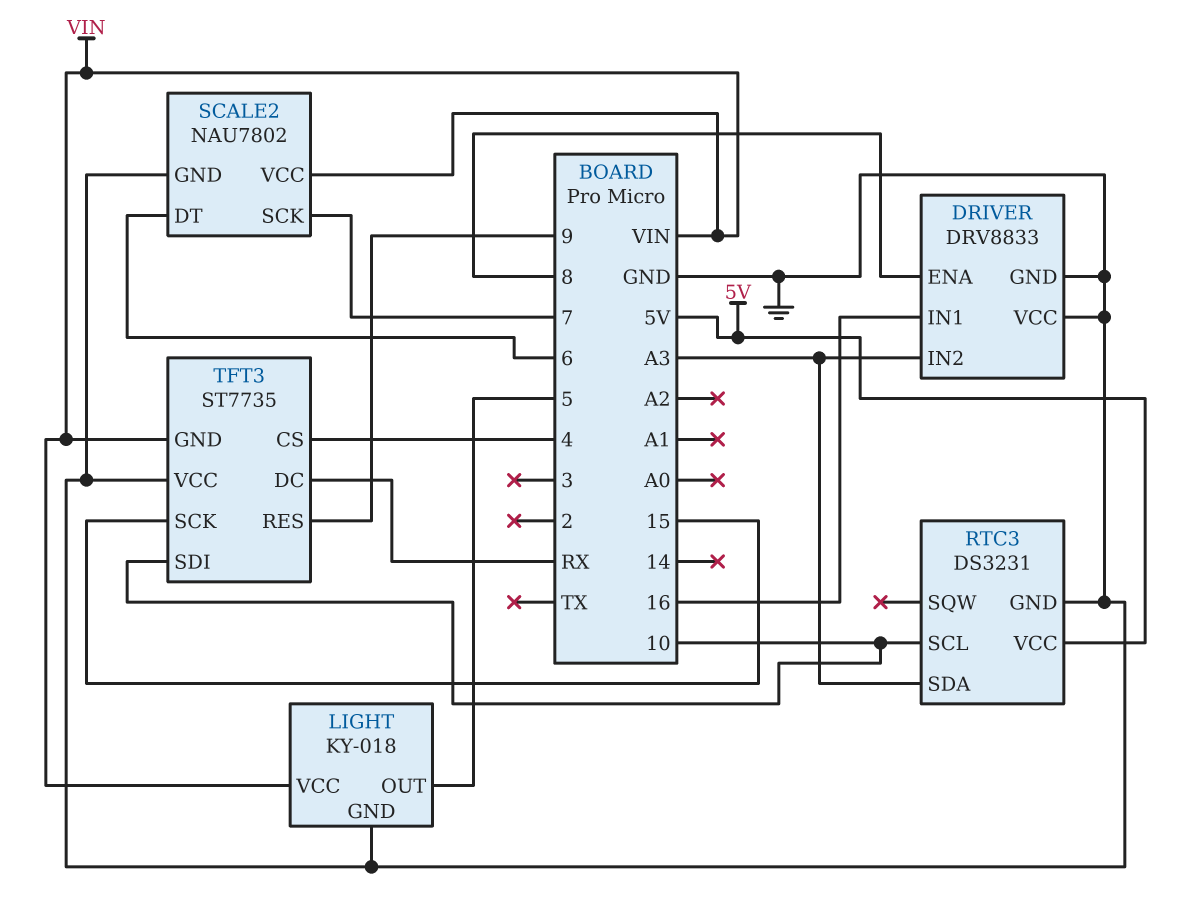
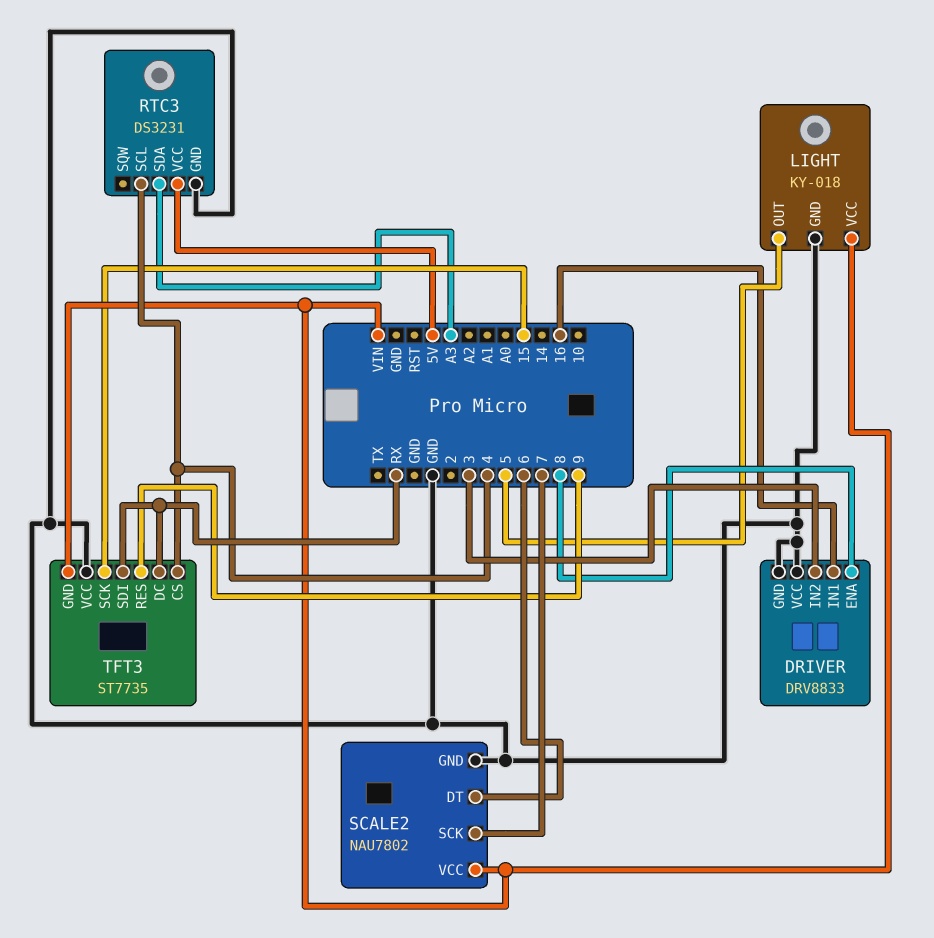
DRIVER pin IN2: A3 -> 3
RTC3 pin SCL: 10 -> 4
TFT3 pin SDI: 10 -> RX

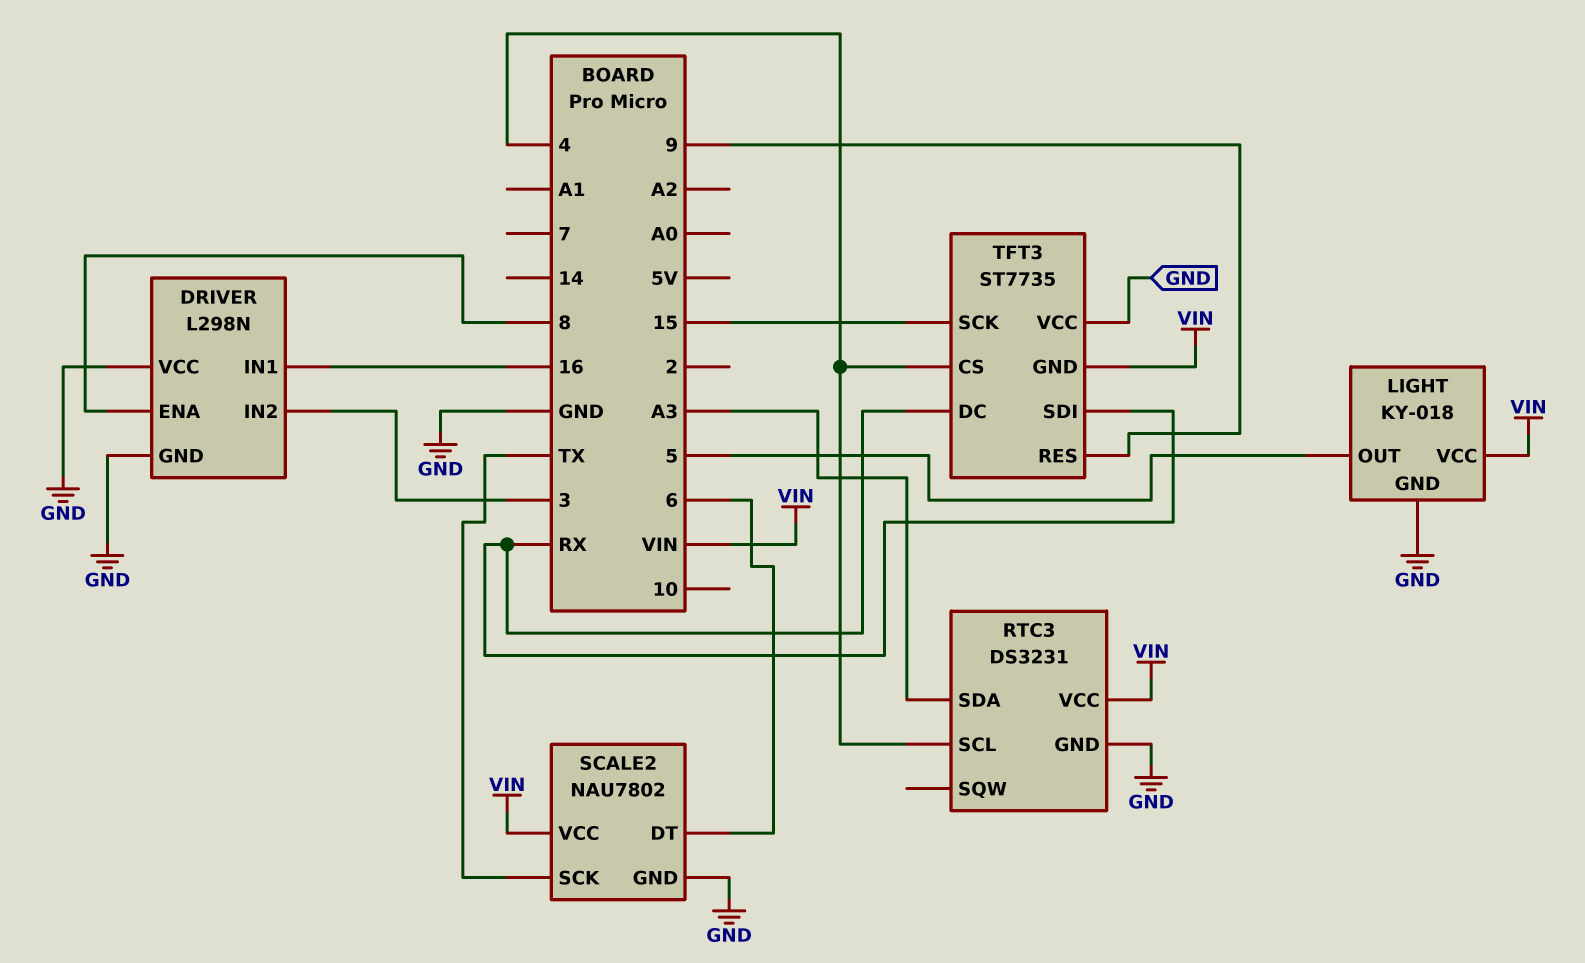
DRIVER: DRV8833 -> L298N
RTC3 pin VCC: 5V -> VIN
SCALE2 pin SCK: 7 -> TX

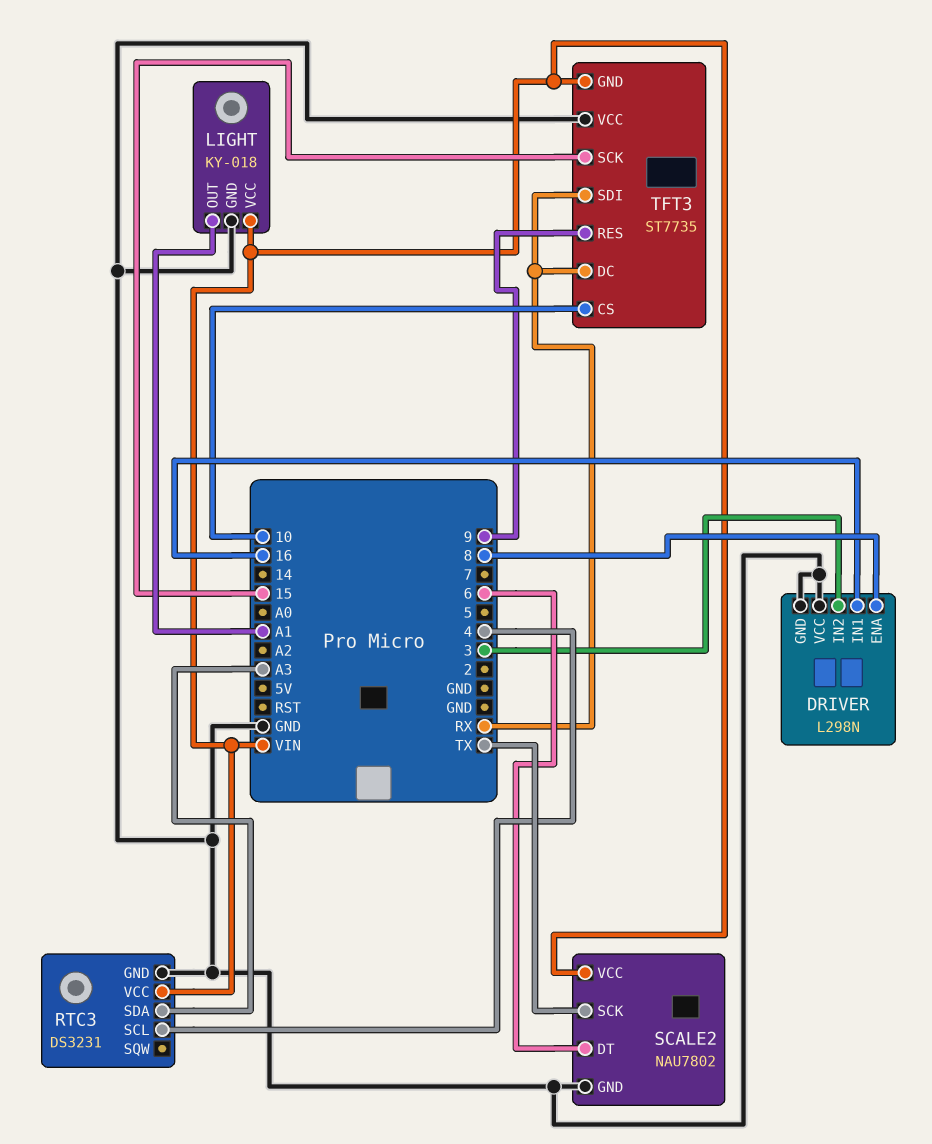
LIGHT pin OUT: 5 -> A1
TFT3 pin CS: 4 -> 10

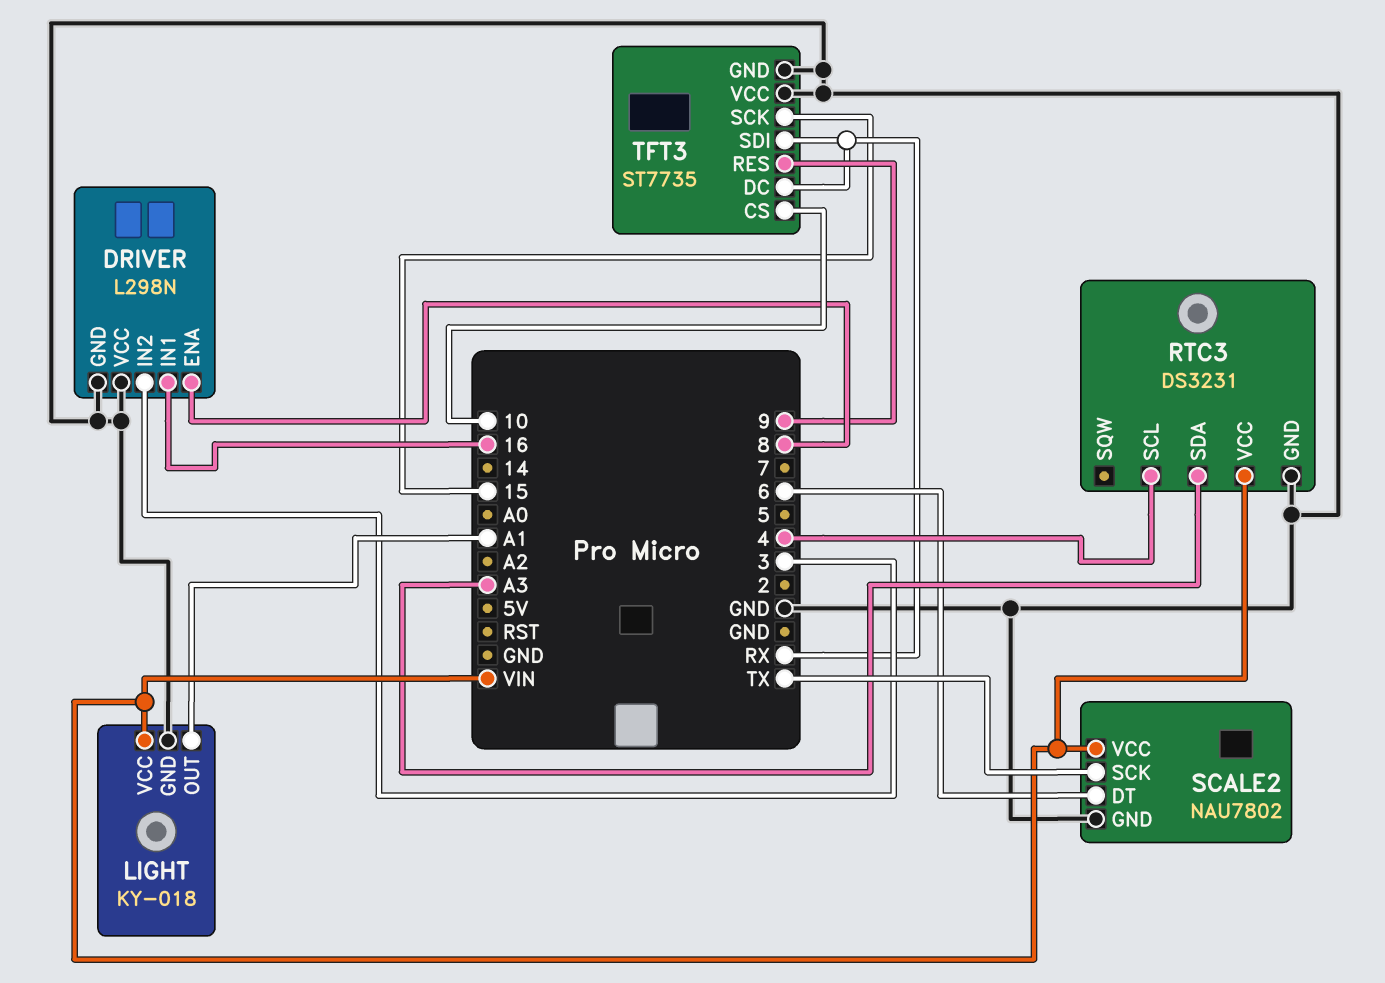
TFT3 pin GND: VIN -> GND

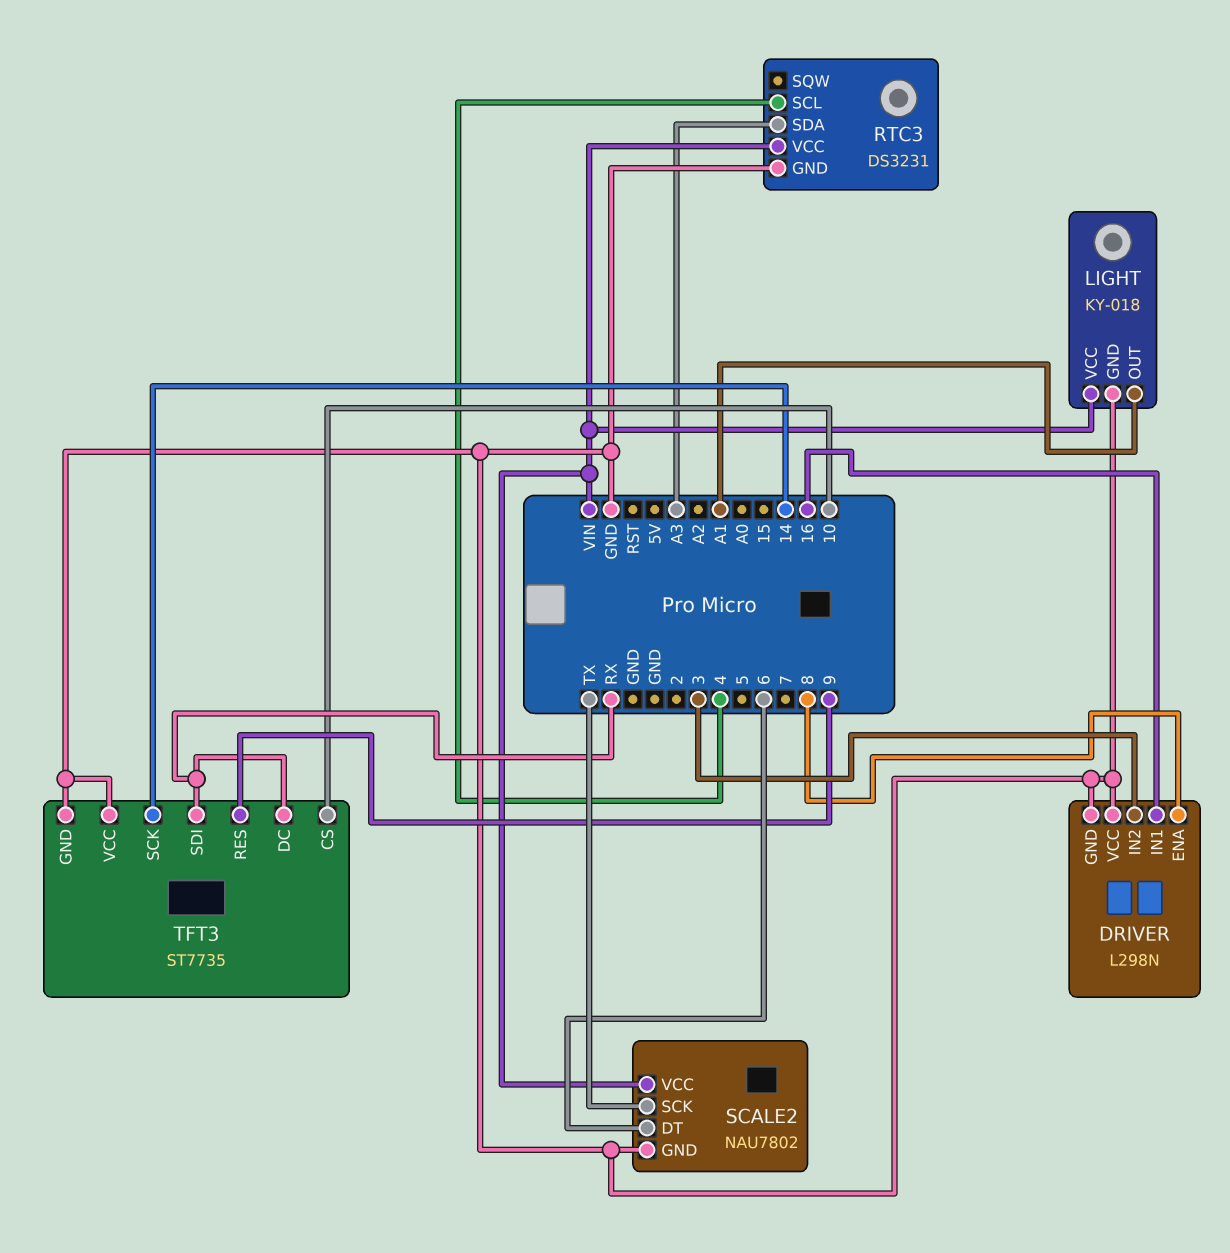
TFT3 pin SCK: 15 -> 14

